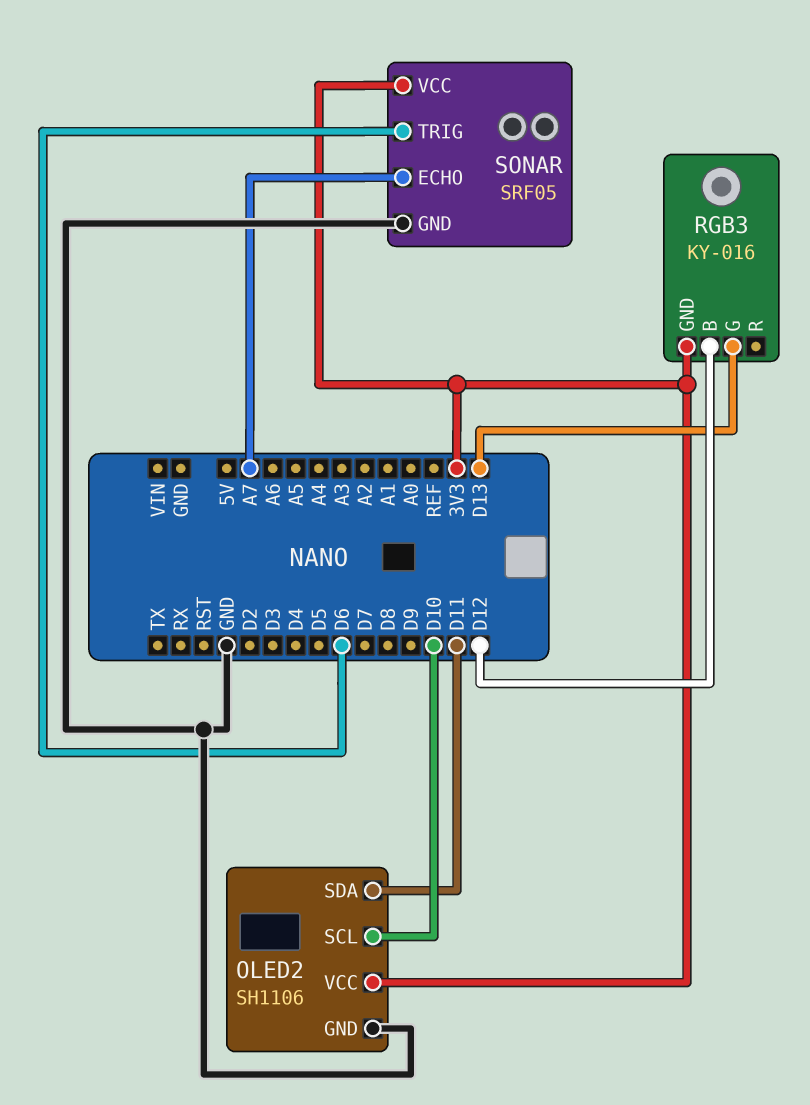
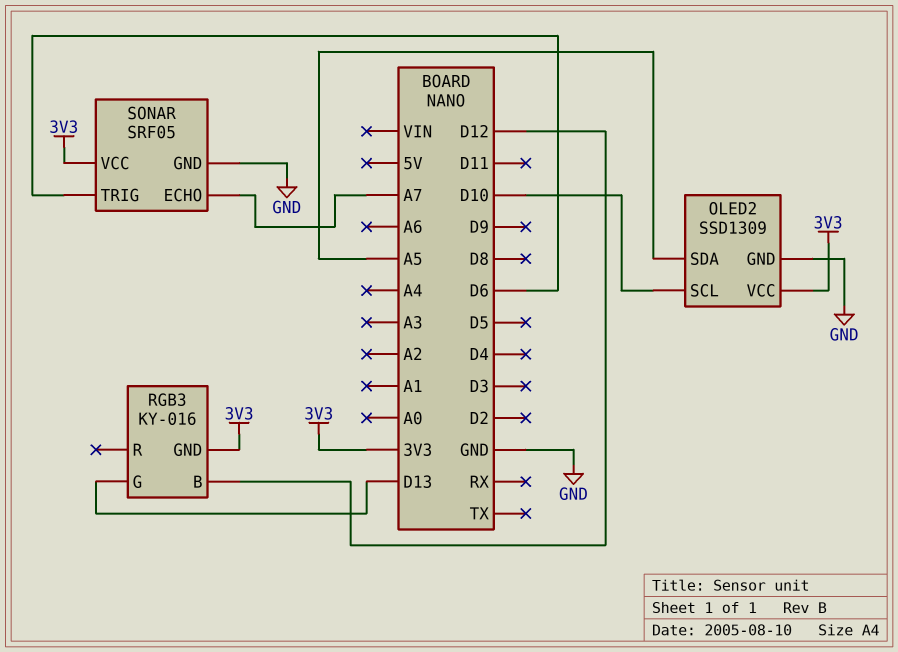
OLED2: SH1106 -> SSD1309
OLED2 pin SDA: D11 -> A5

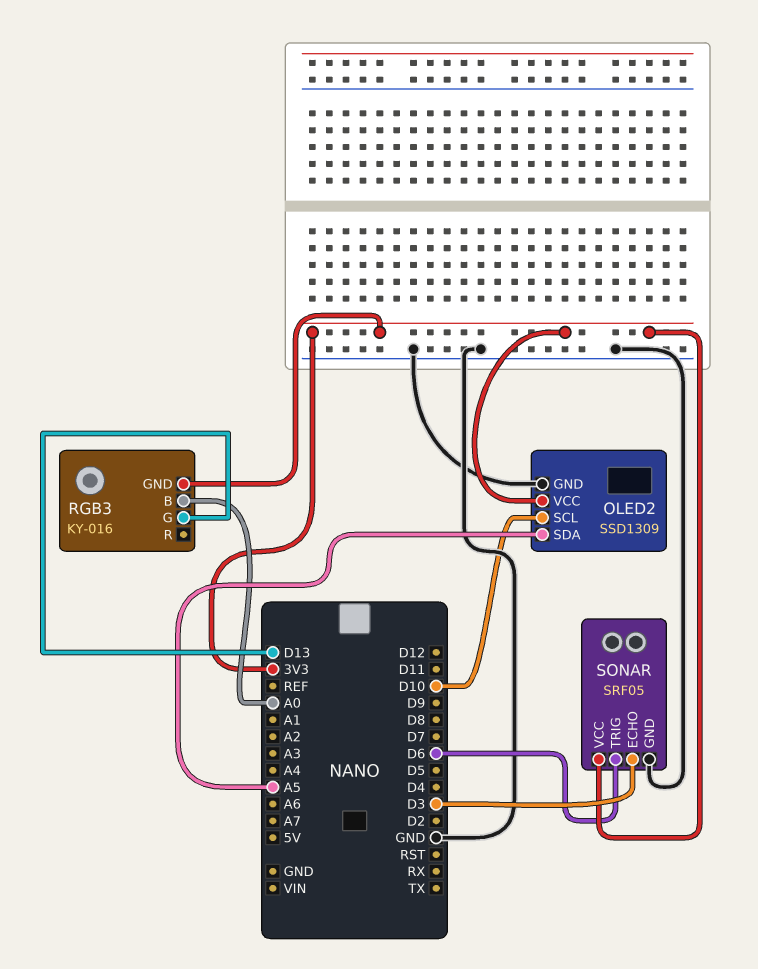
RGB3 pin B: D12 -> A0
SONAR pin ECHO: A7 -> D3

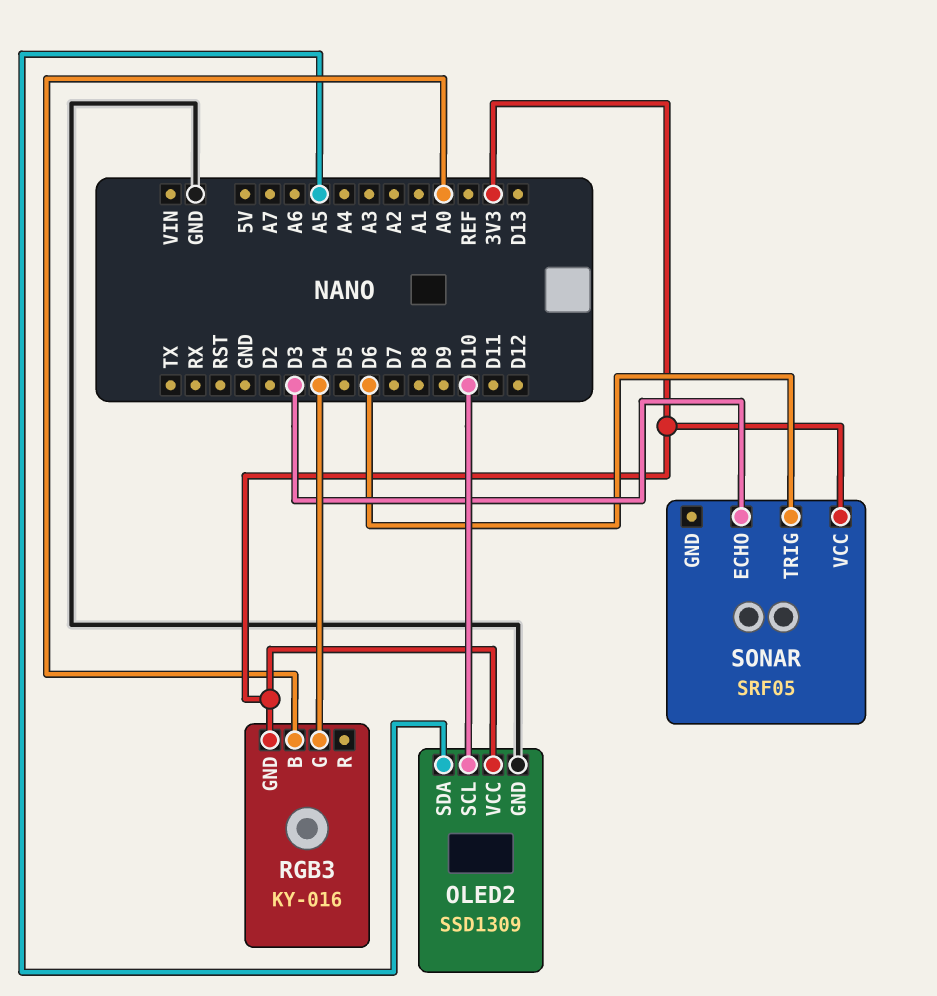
RGB3 pin G: D13 -> D4
SONAR pin GND: GND -> none

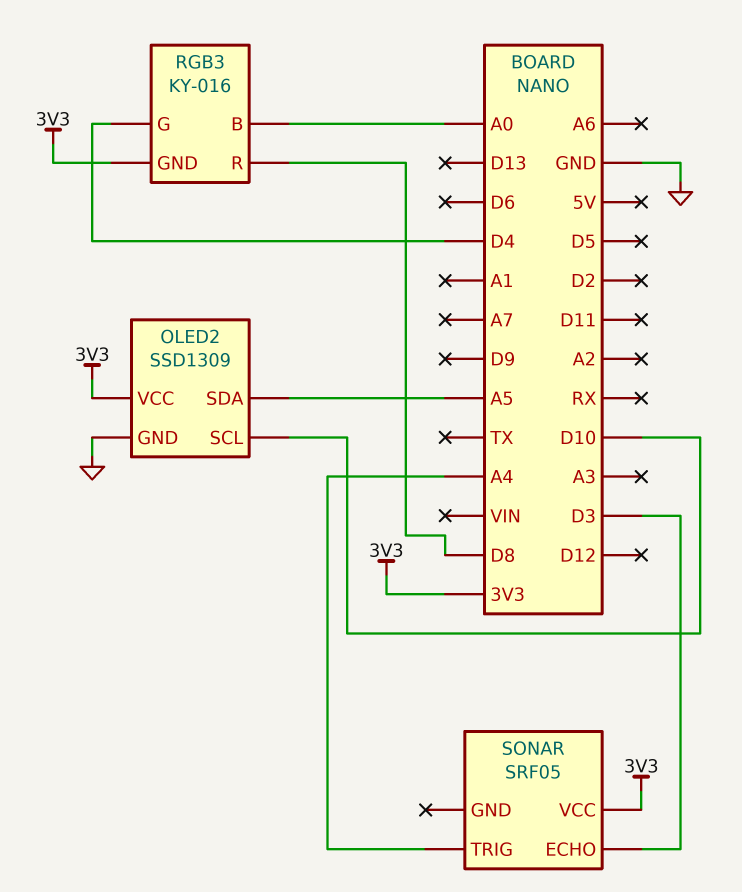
RGB3 pin R: none -> D8
SONAR pin TRIG: D6 -> A4

